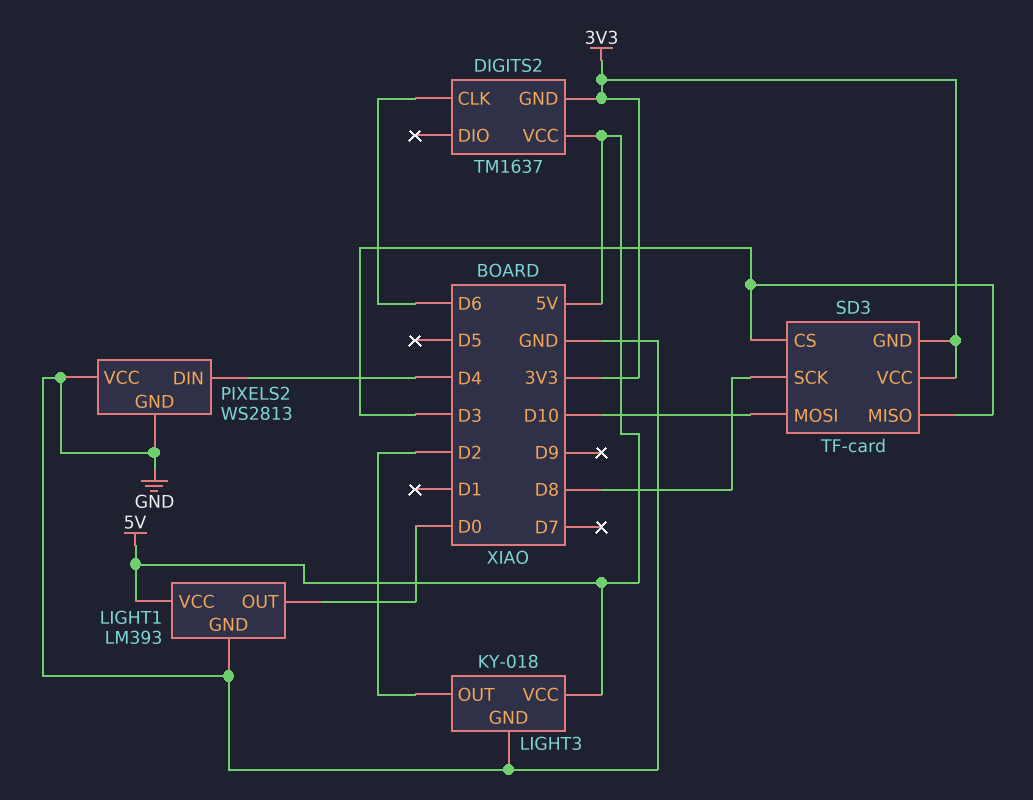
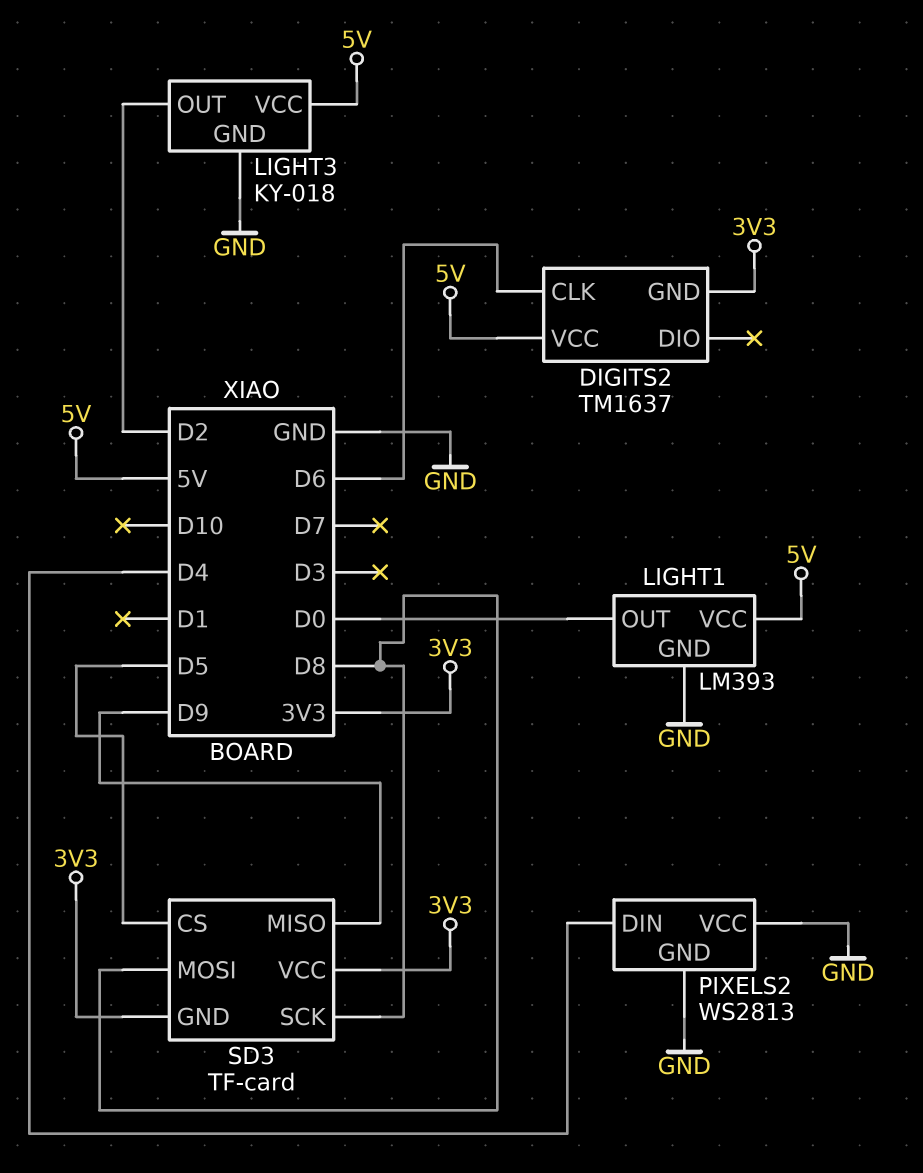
SD3 pin CS: D3 -> D5
SD3 pin MISO: D3 -> D9
SD3 pin MOSI: D10 -> D8

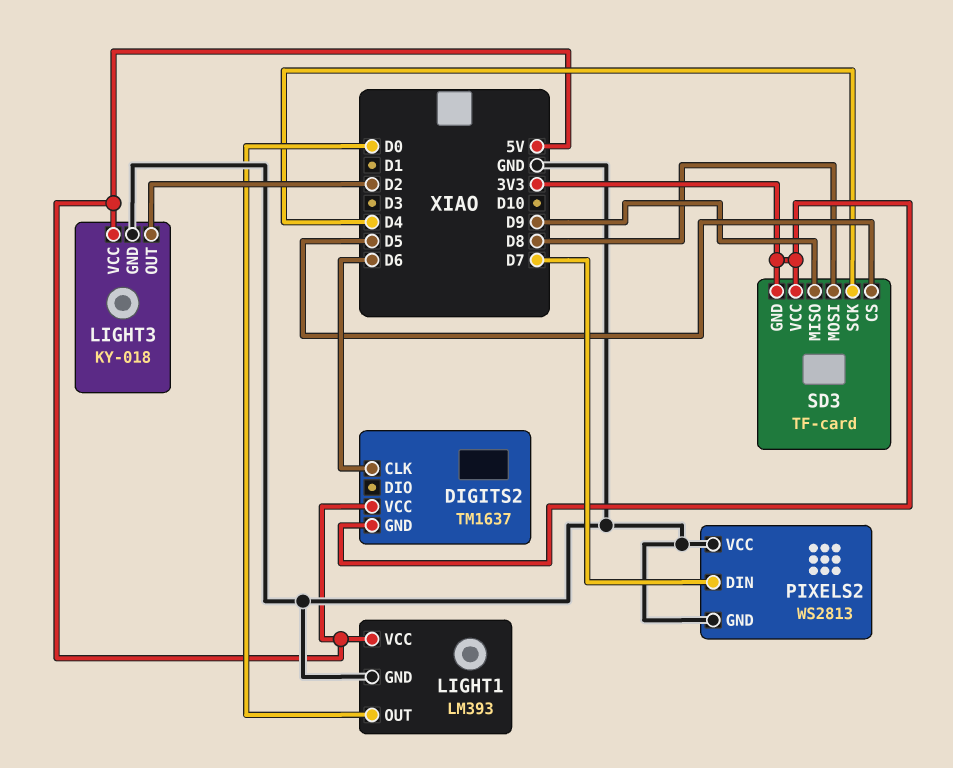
PIXELS2 pin DIN: D4 -> D7
SD3 pin SCK: D8 -> D4

